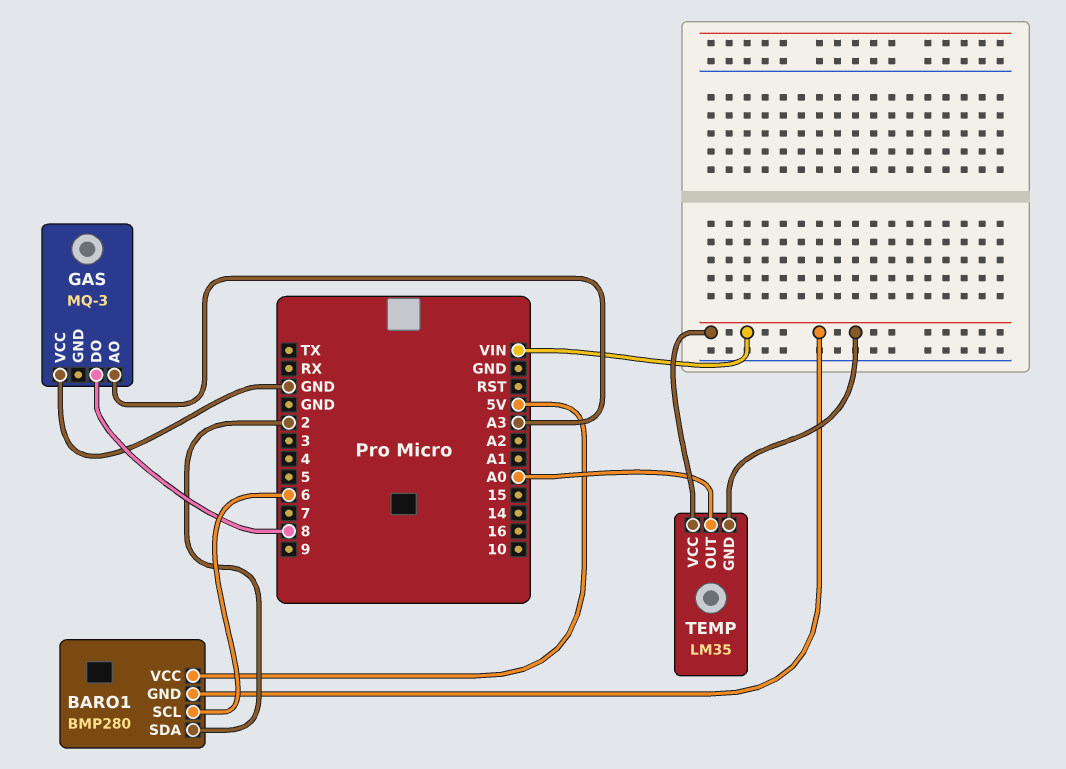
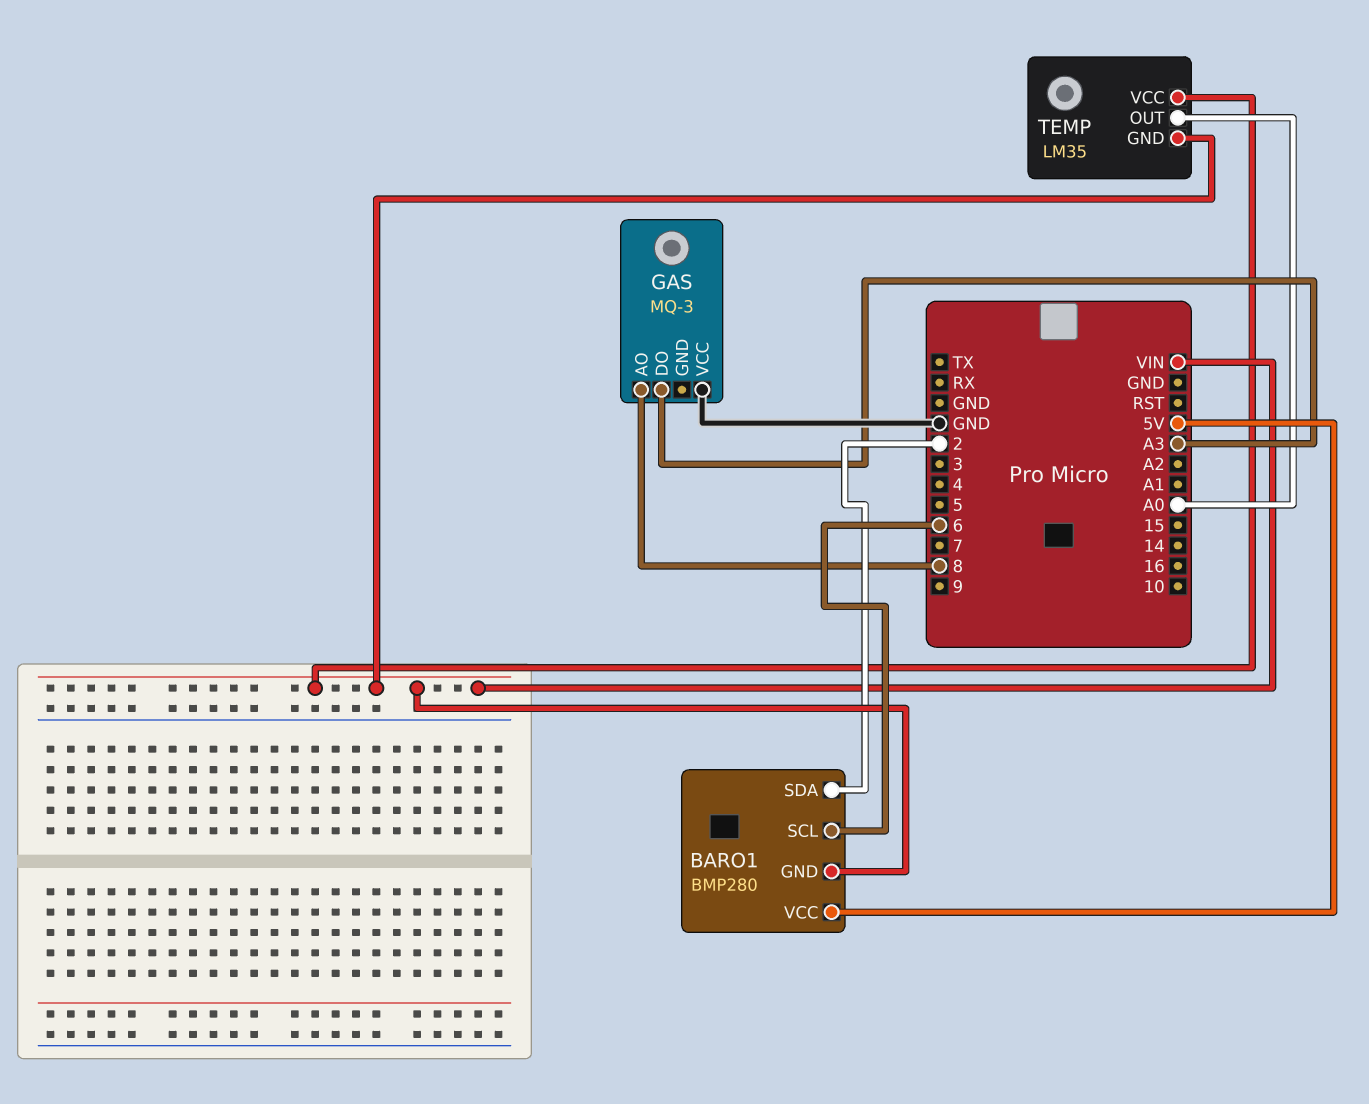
GAS pin AO: A3 -> 8
GAS pin DO: 8 -> A3

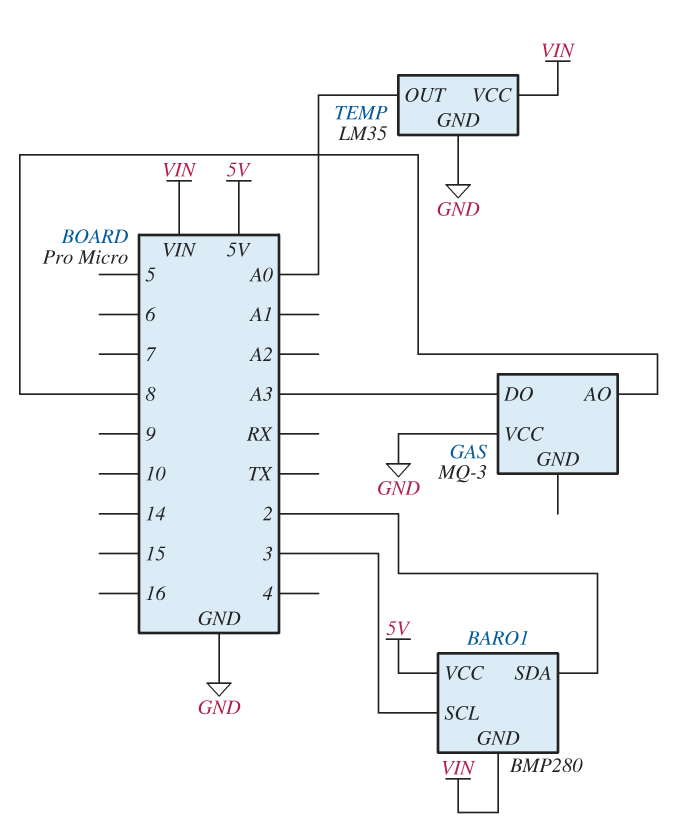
BARO1 pin SCL: 6 -> 3
TEMP pin GND: VIN -> GND

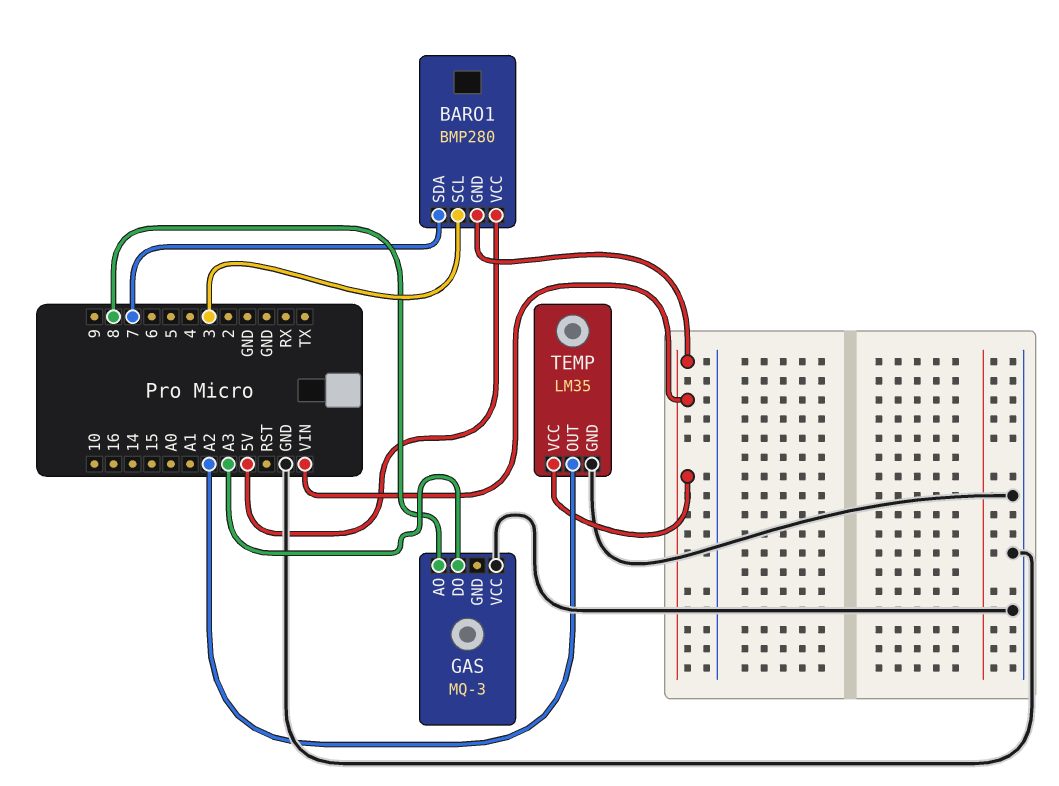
BARO1 pin SDA: 2 -> 7
TEMP pin OUT: A0 -> A2

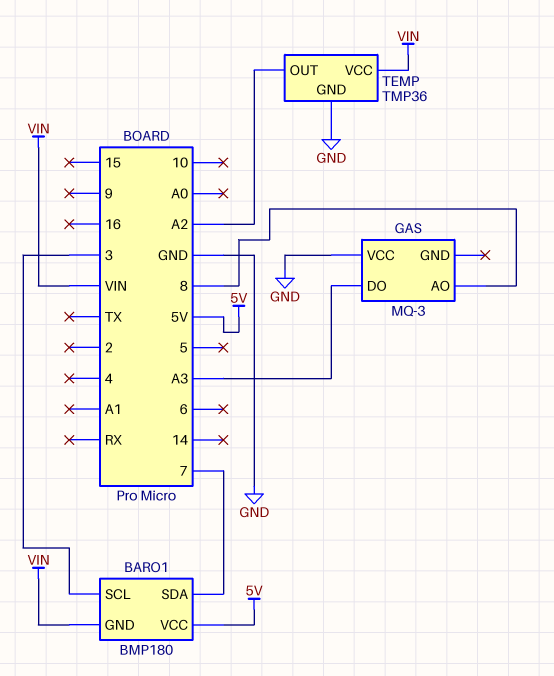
BARO1: BMP280 -> BMP180
TEMP: LM35 -> TMP36

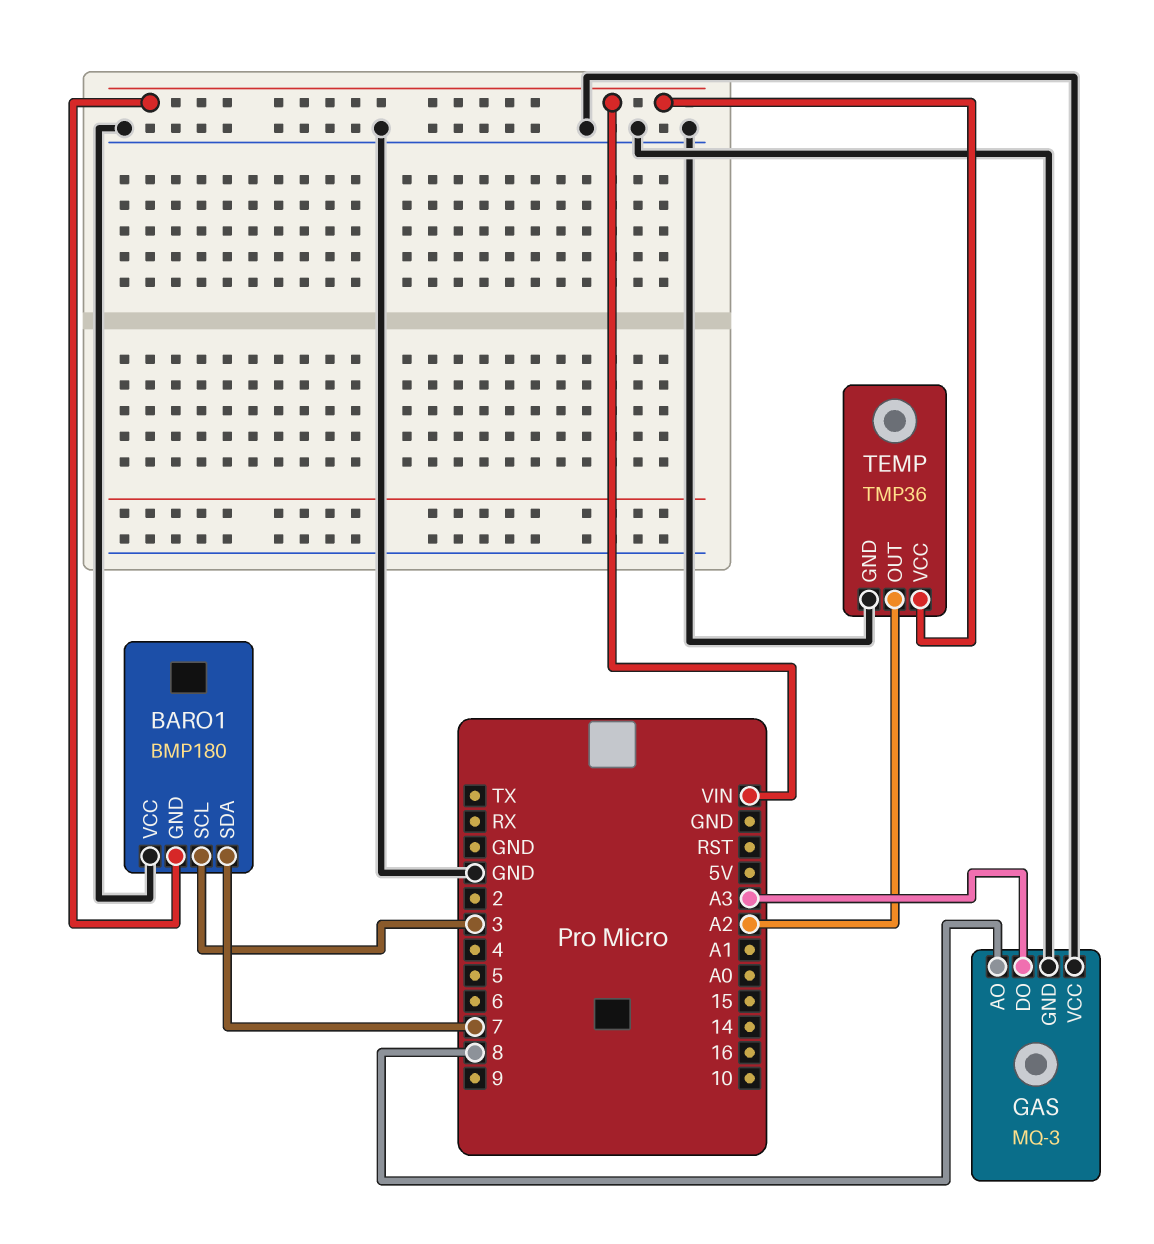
BARO1 pin VCC: 5V -> GND
GAS pin GND: none -> GND

